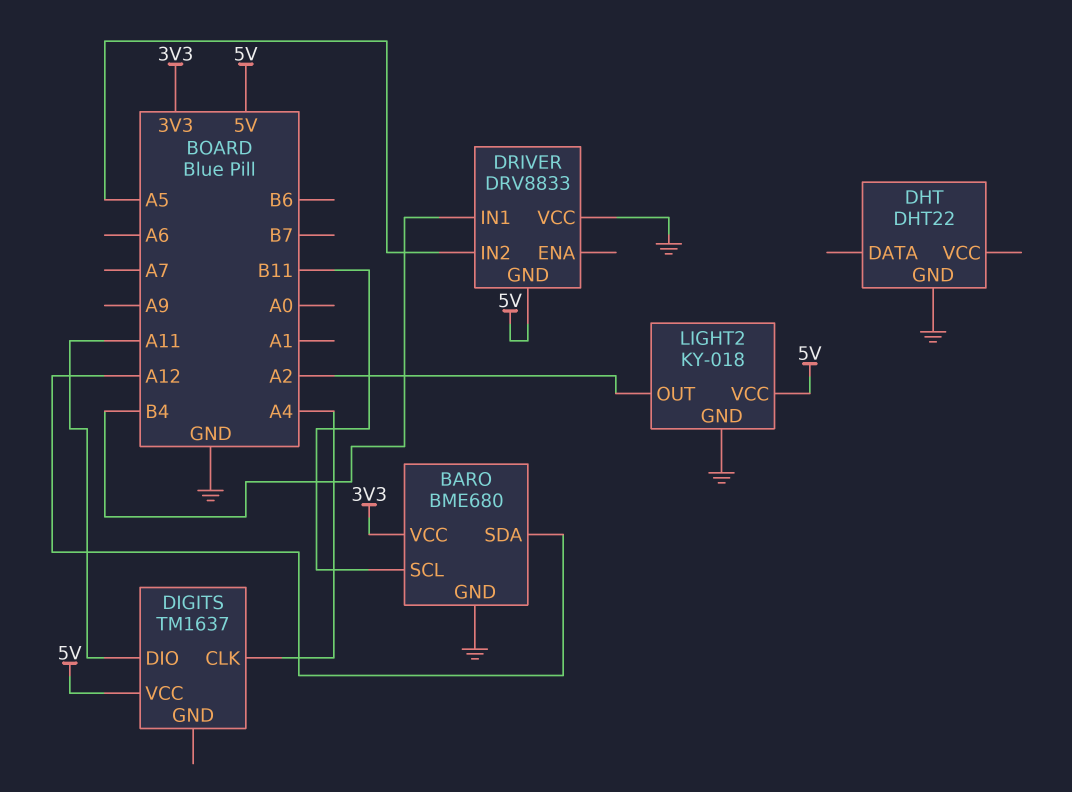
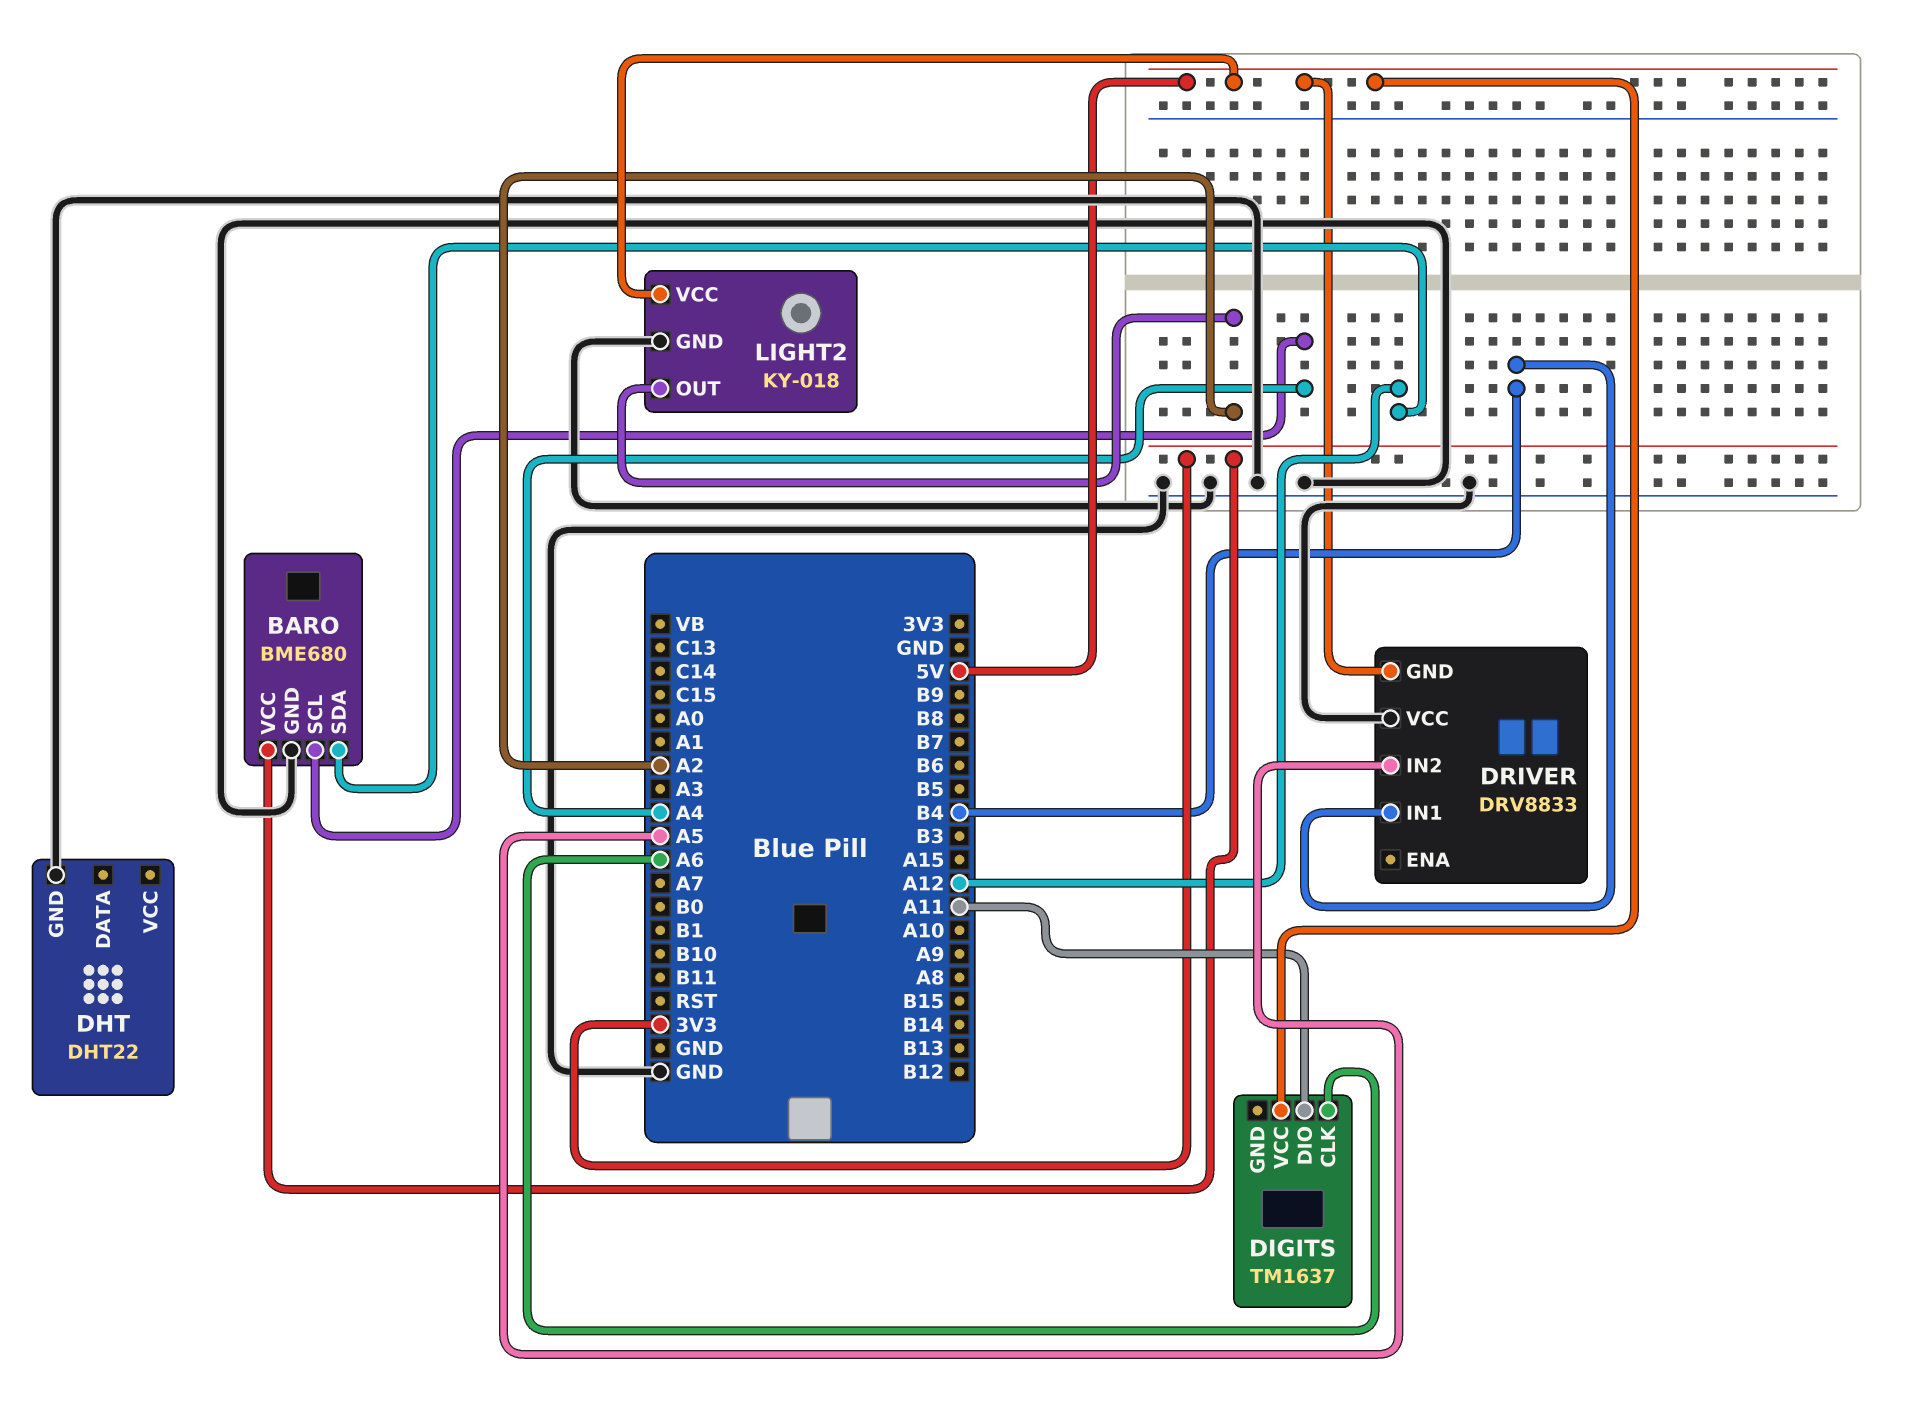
BARO pin SCL: B11 -> A4
DIGITS pin CLK: A4 -> A6

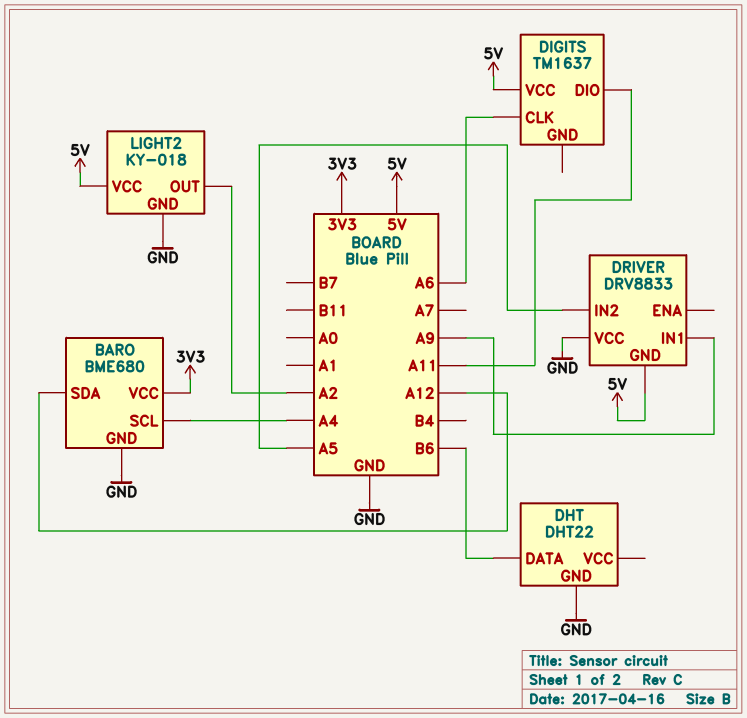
DHT pin DATA: none -> B6
DRIVER pin IN1: B4 -> A9

